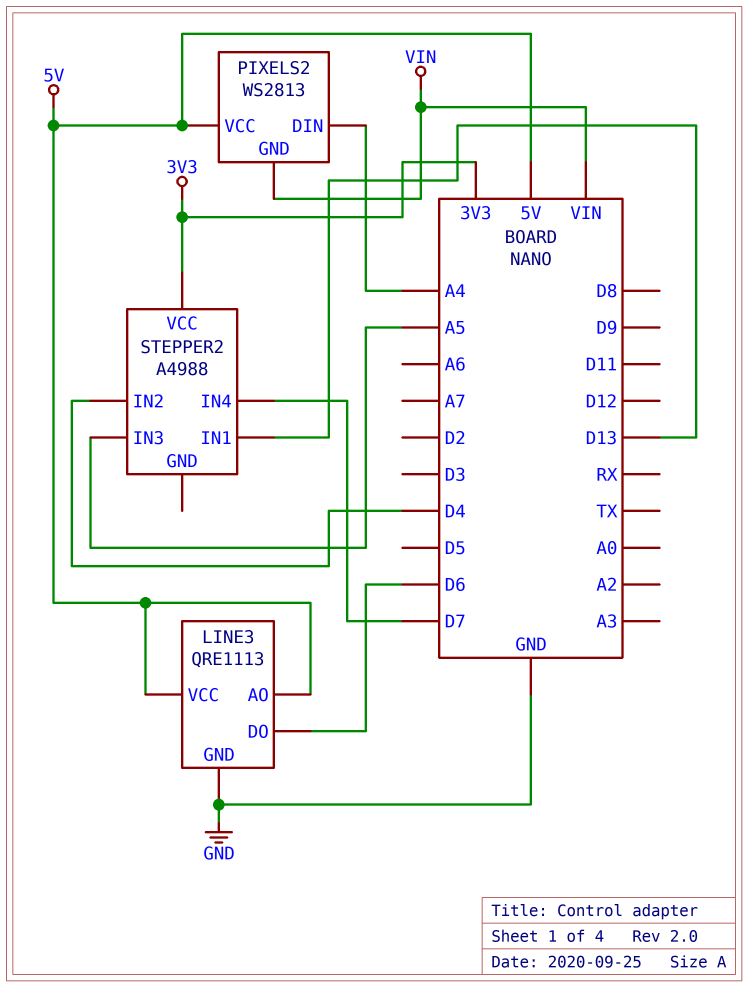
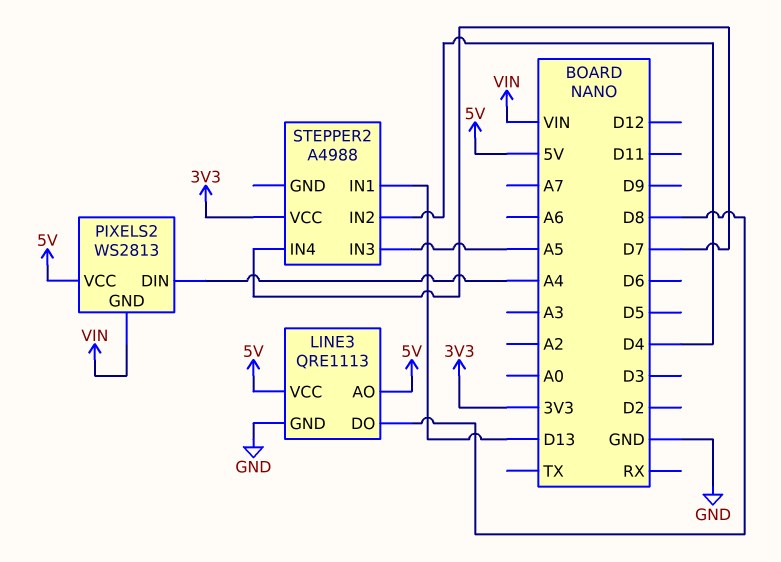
LINE3 pin DO: D6 -> D8

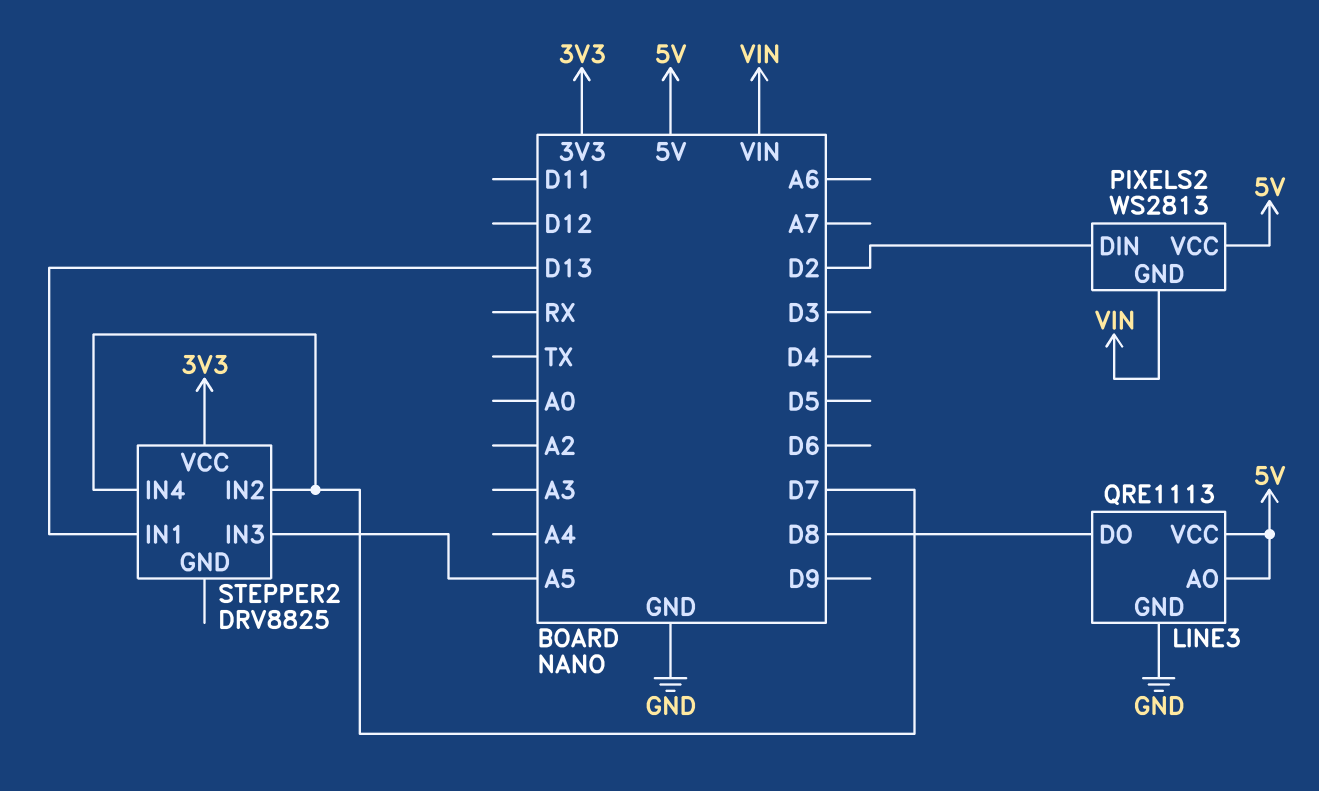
PIXELS2 pin DIN: A4 -> D2
STEPPER2: A4988 -> DRV8825
STEPPER2 pin IN2: D4 -> D7

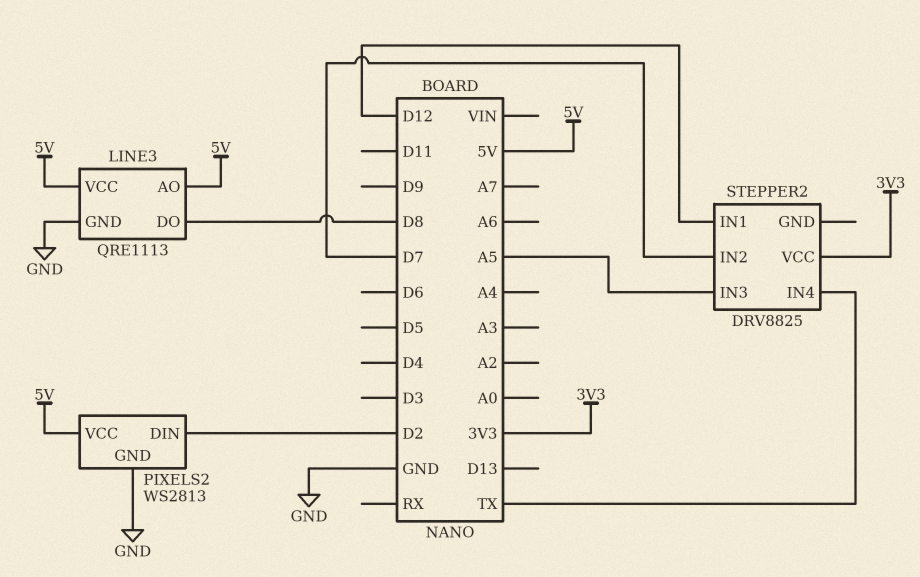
PIXELS2 pin GND: VIN -> GND
STEPPER2 pin IN1: D13 -> D12
STEPPER2 pin IN4: D7 -> TX

